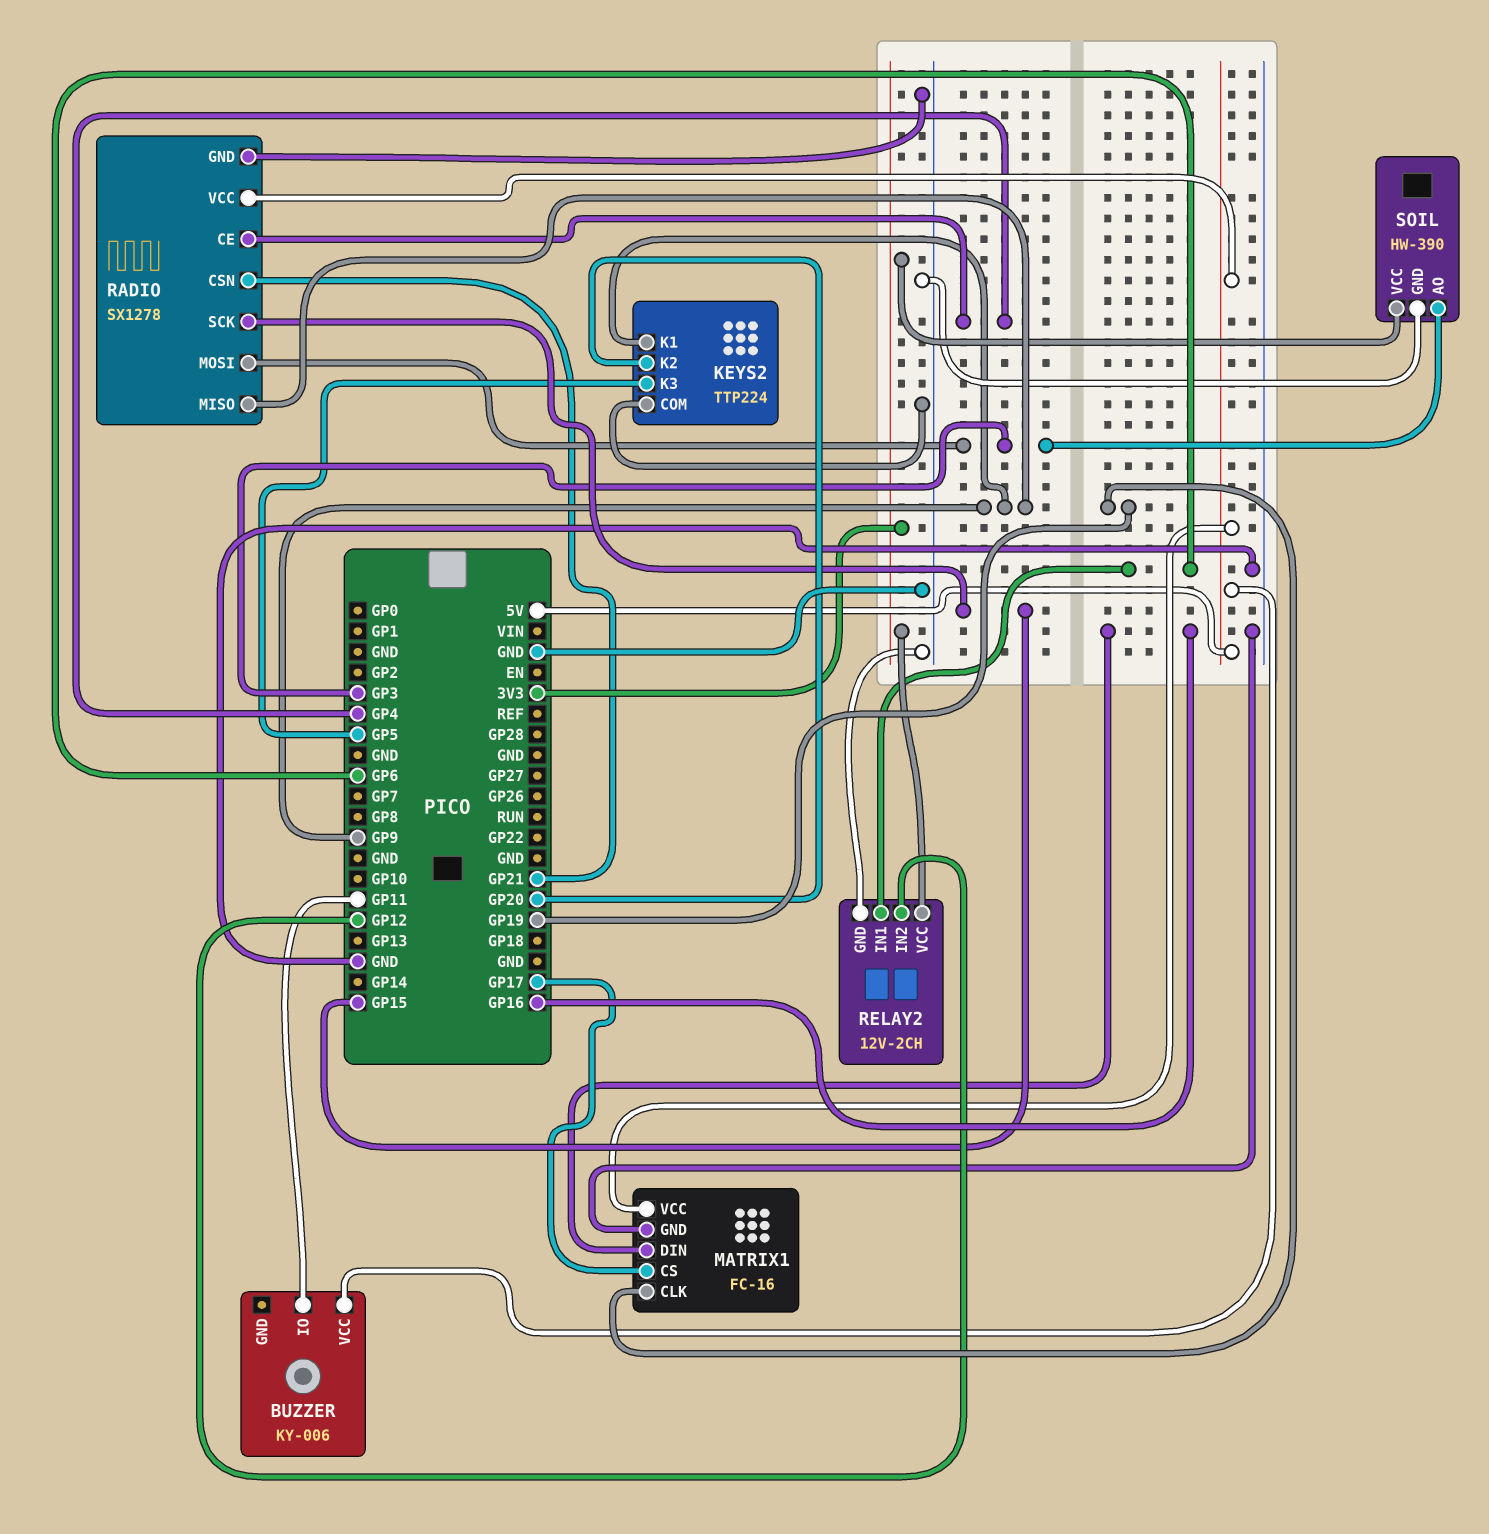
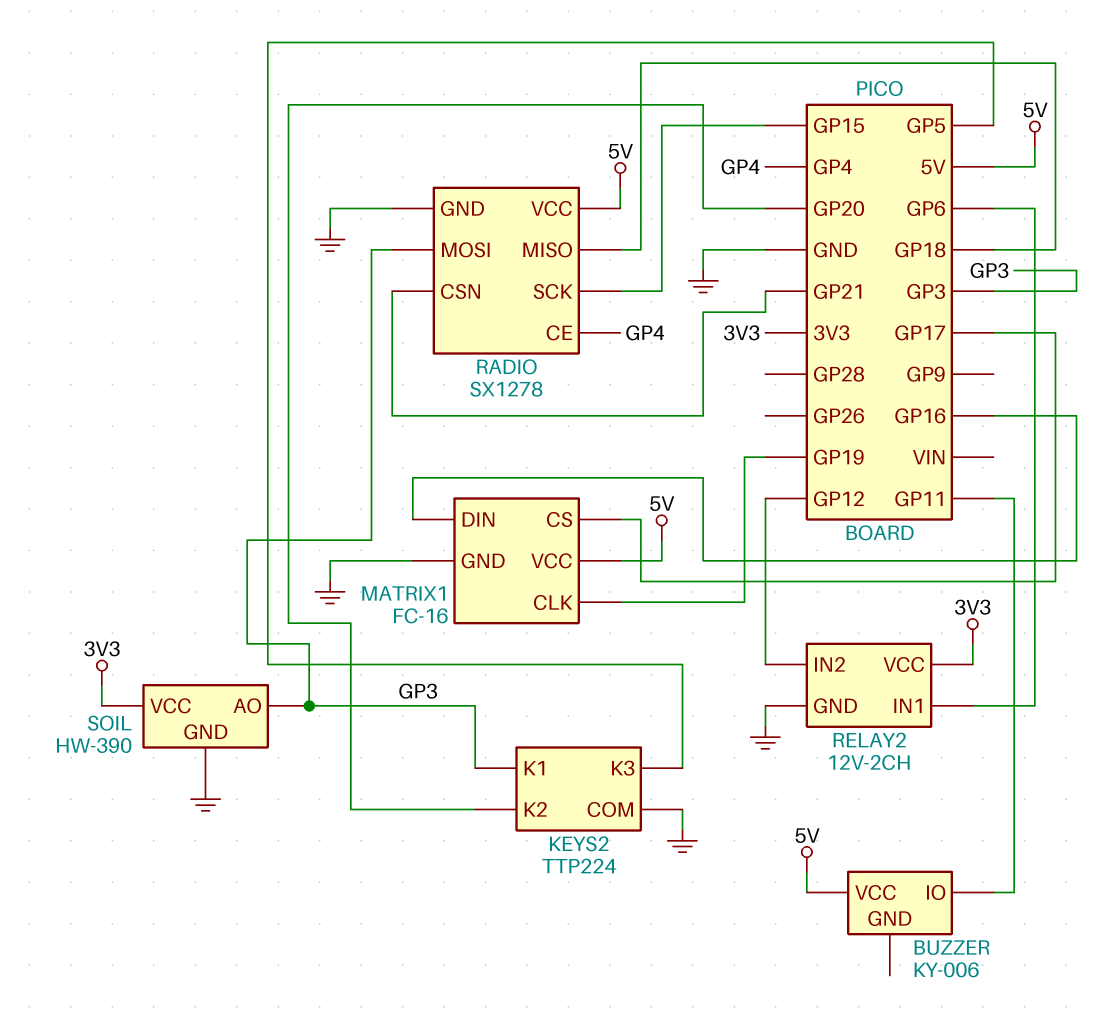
KEYS2 pin K1: GP9 -> GP3
RADIO pin MISO: GP9 -> GP18

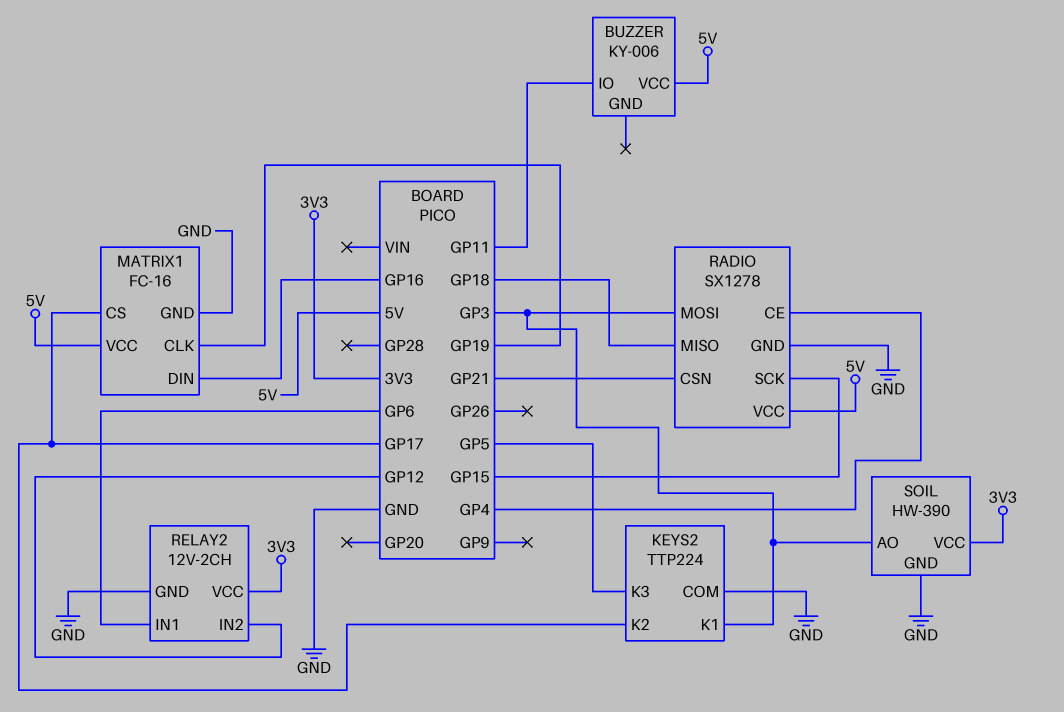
KEYS2 pin K2: GP20 -> GP17

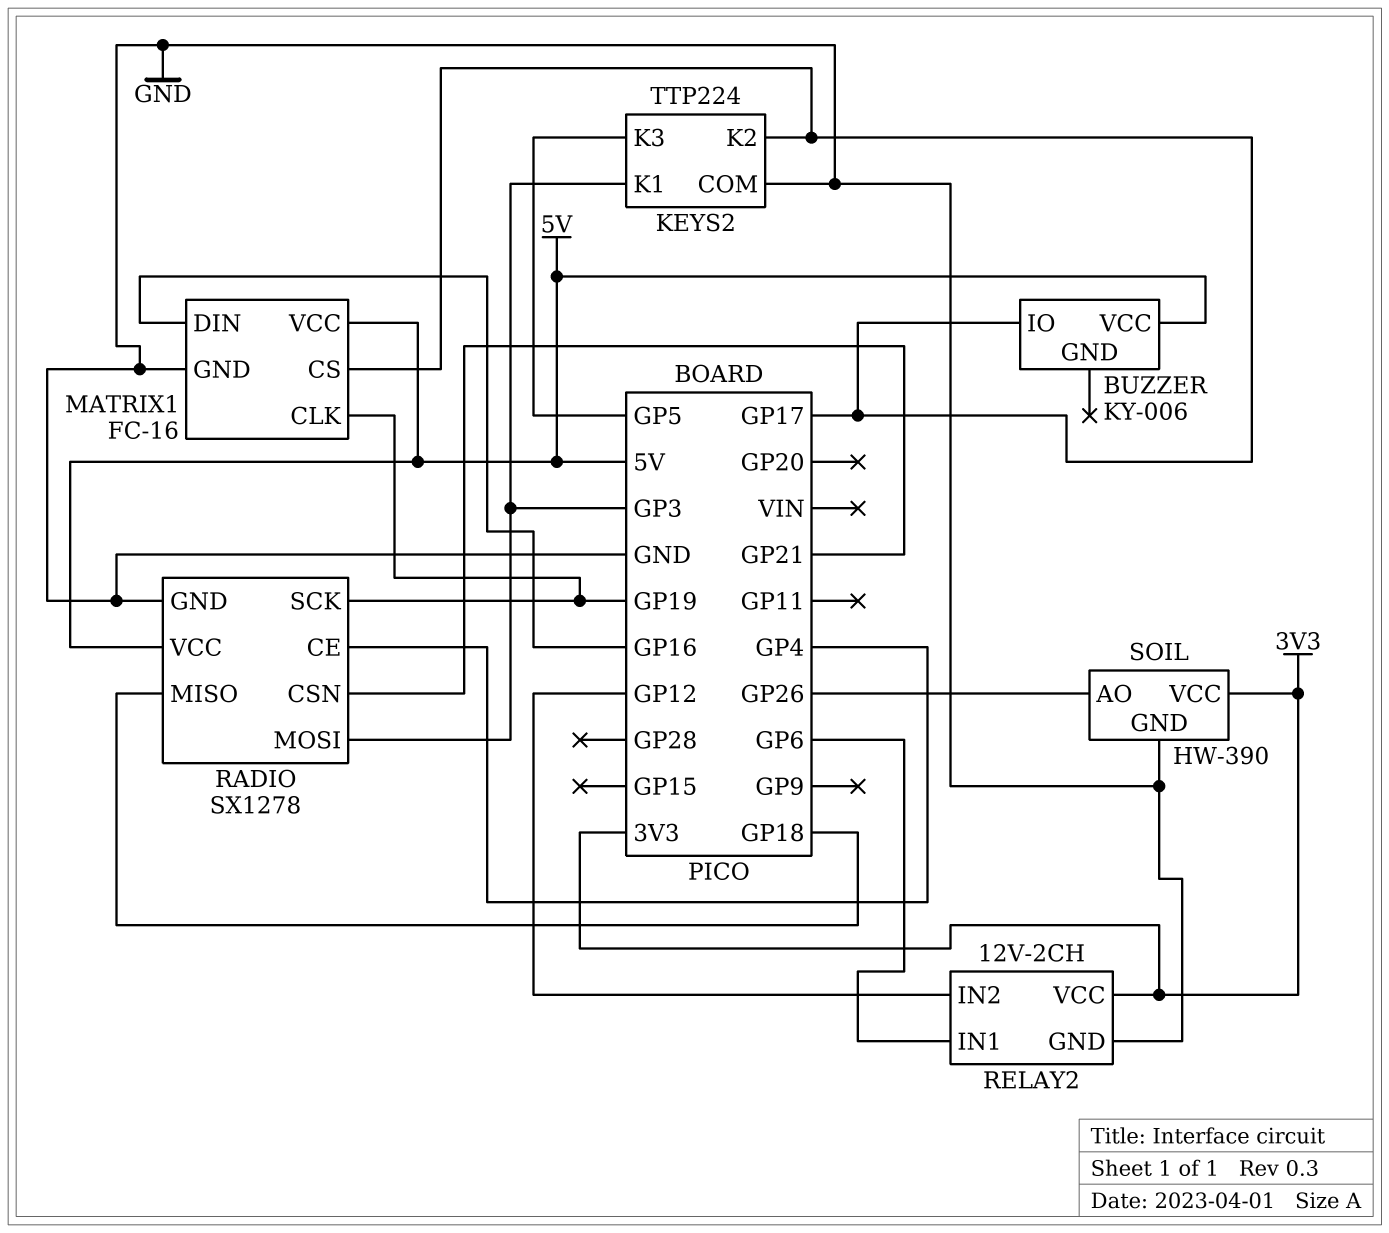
BUZZER pin IO: GP11 -> GP17
RADIO pin SCK: GP15 -> GP19
SOIL pin AO: GP3 -> GP26

